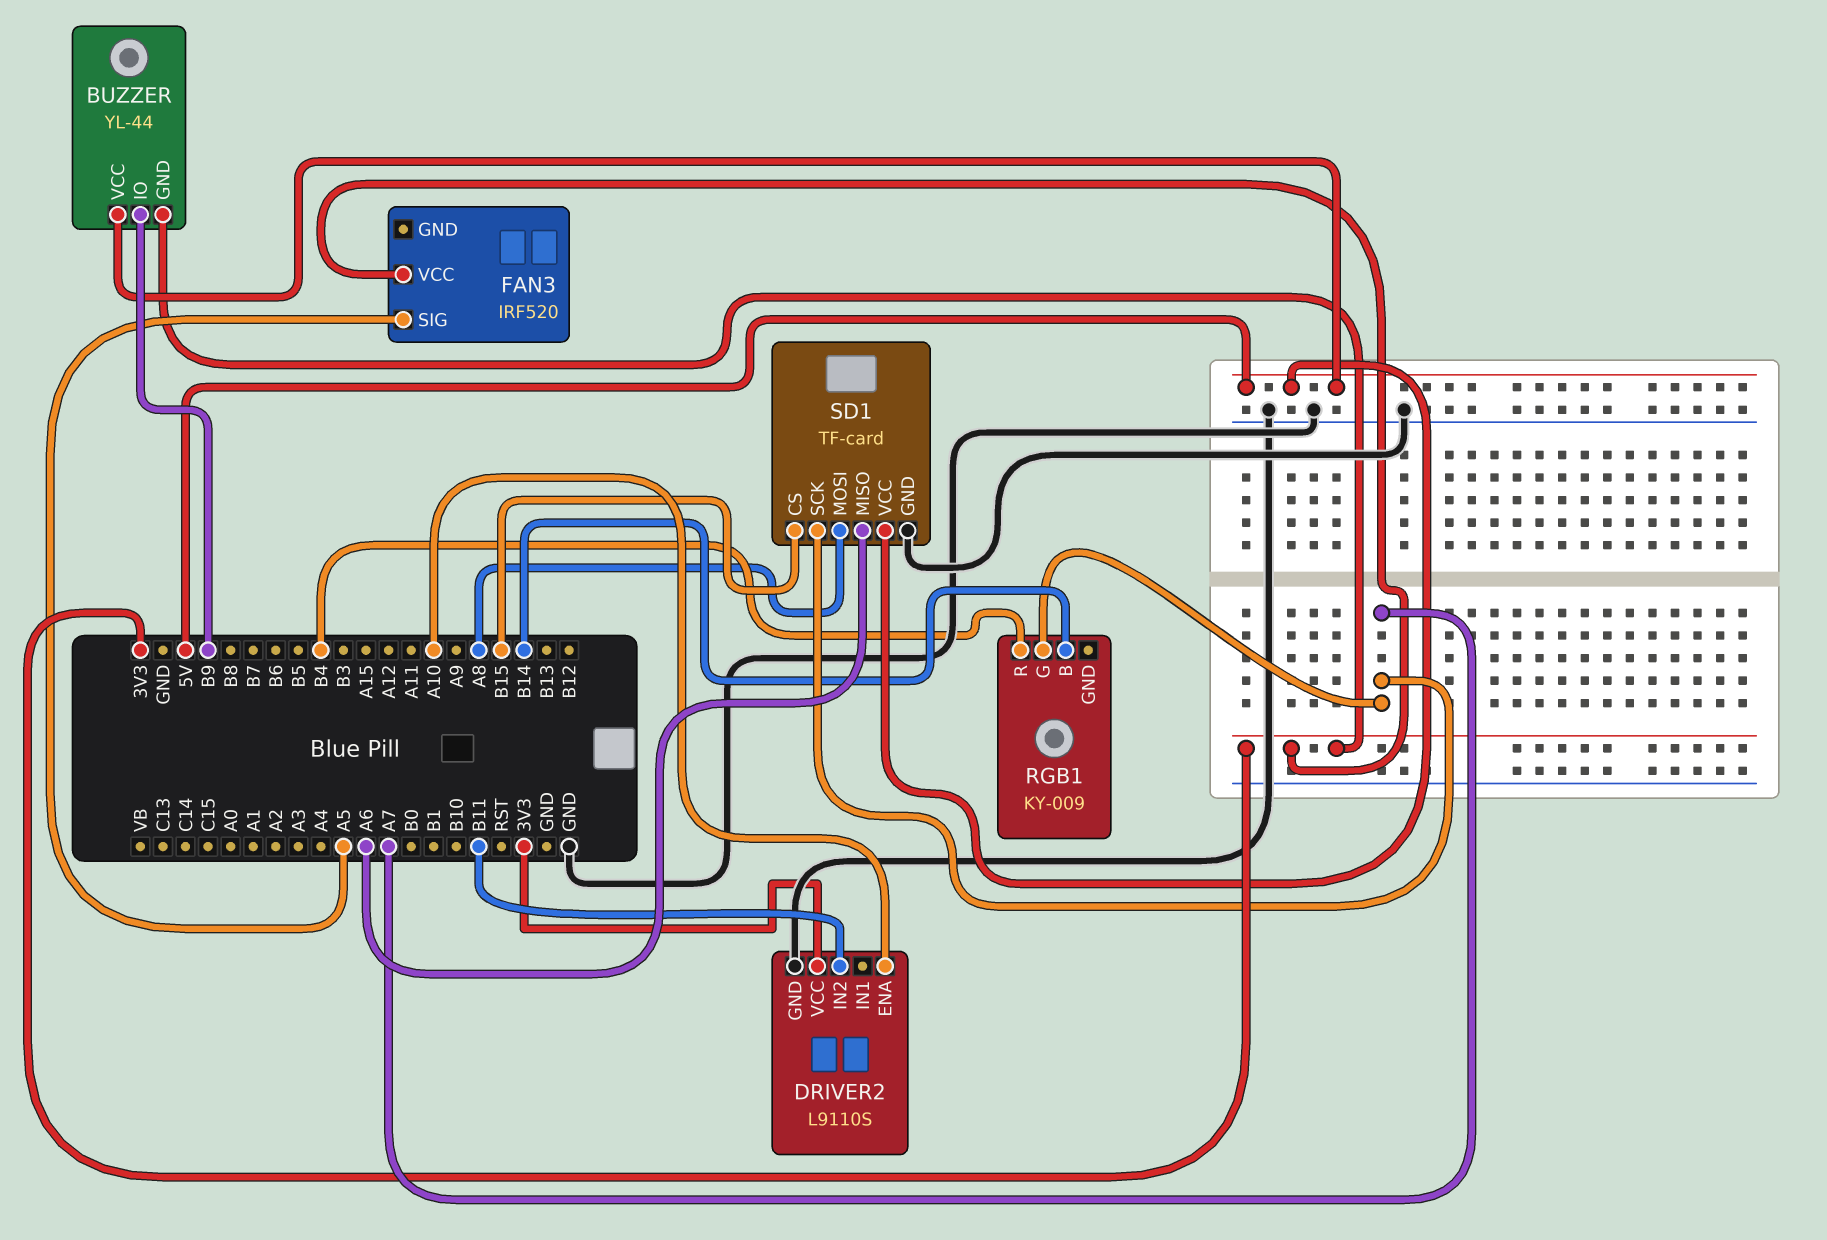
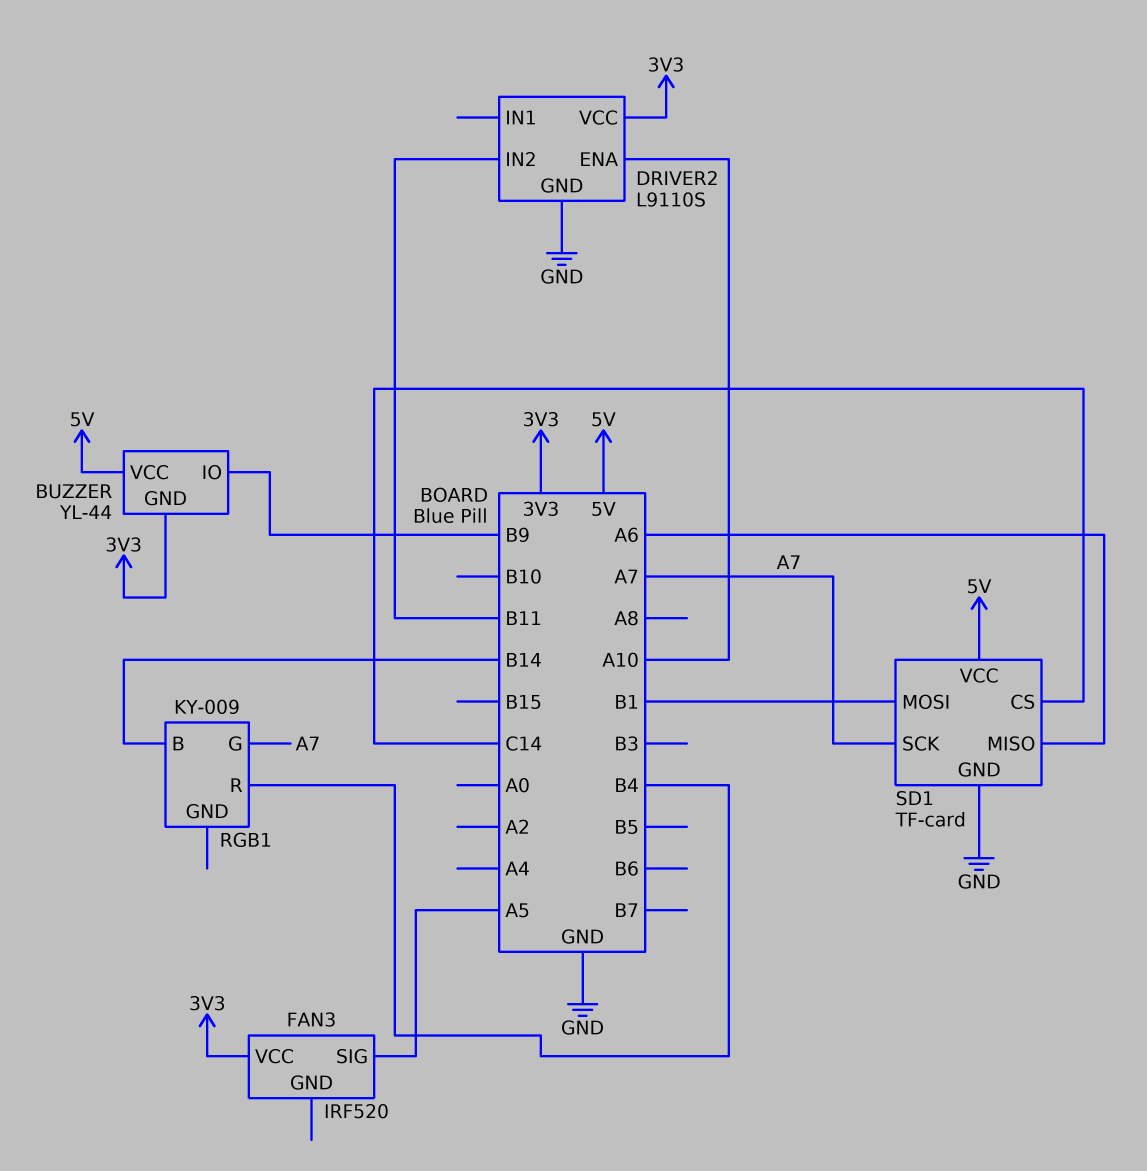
SD1 pin CS: B15 -> C14
SD1 pin MOSI: A8 -> B1

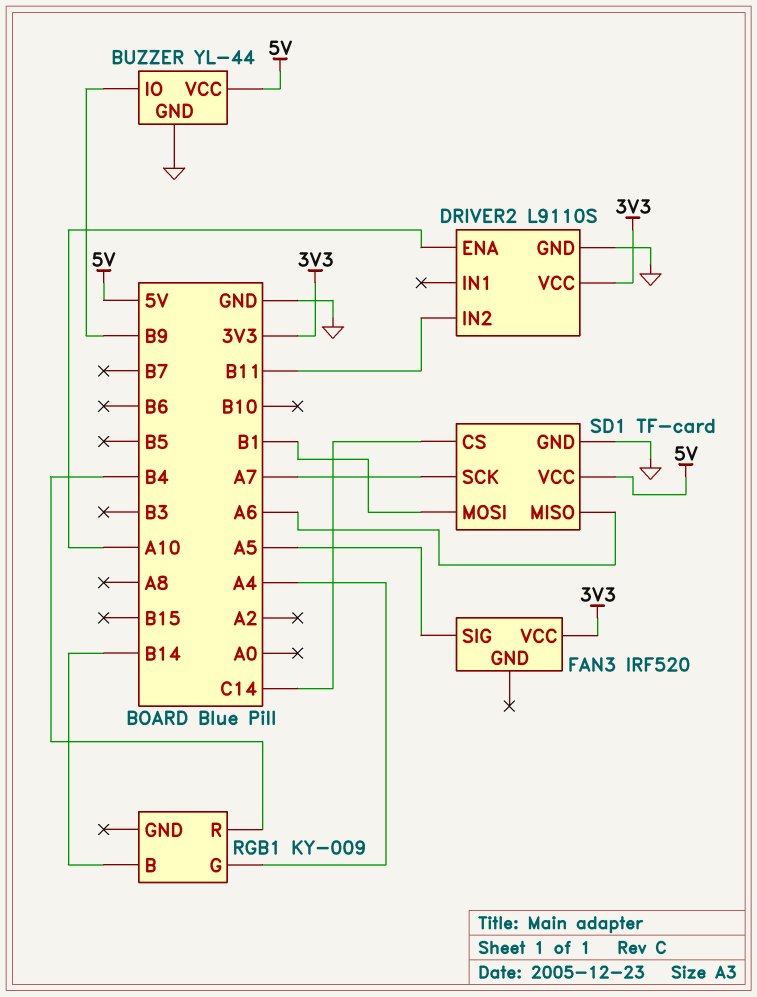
BUZZER pin GND: 3V3 -> GND
RGB1 pin G: A7 -> A4

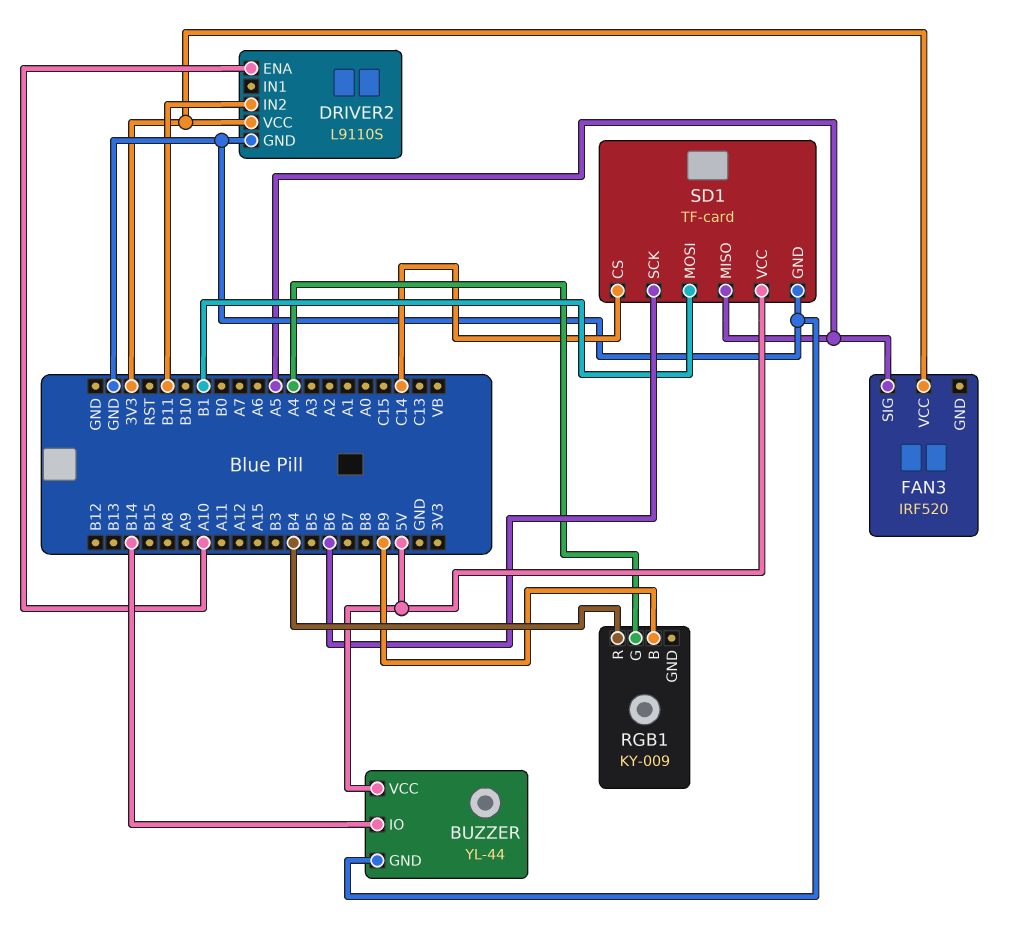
BUZZER pin IO: B9 -> B14
RGB1 pin B: B14 -> B9
SD1 pin MISO: A6 -> A5
SD1 pin SCK: A7 -> B6

